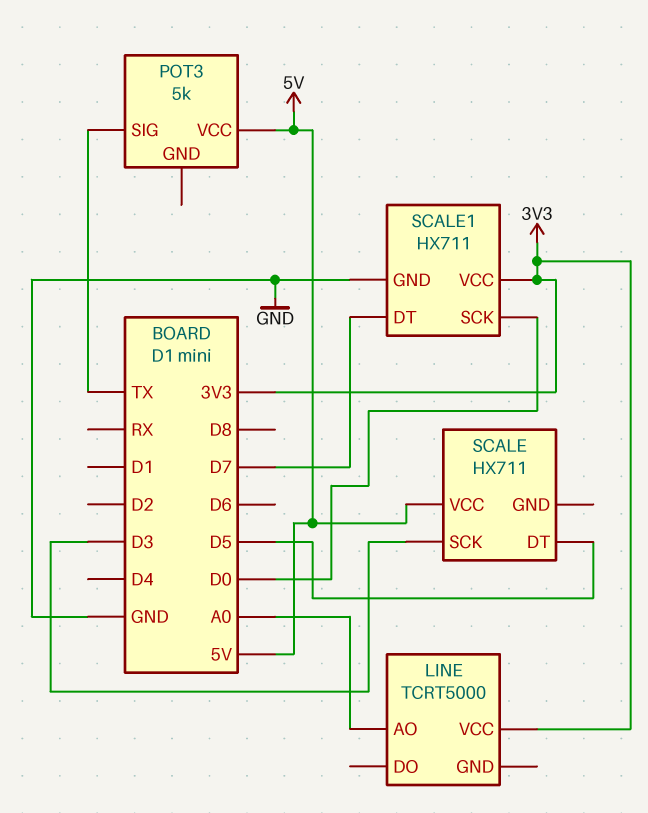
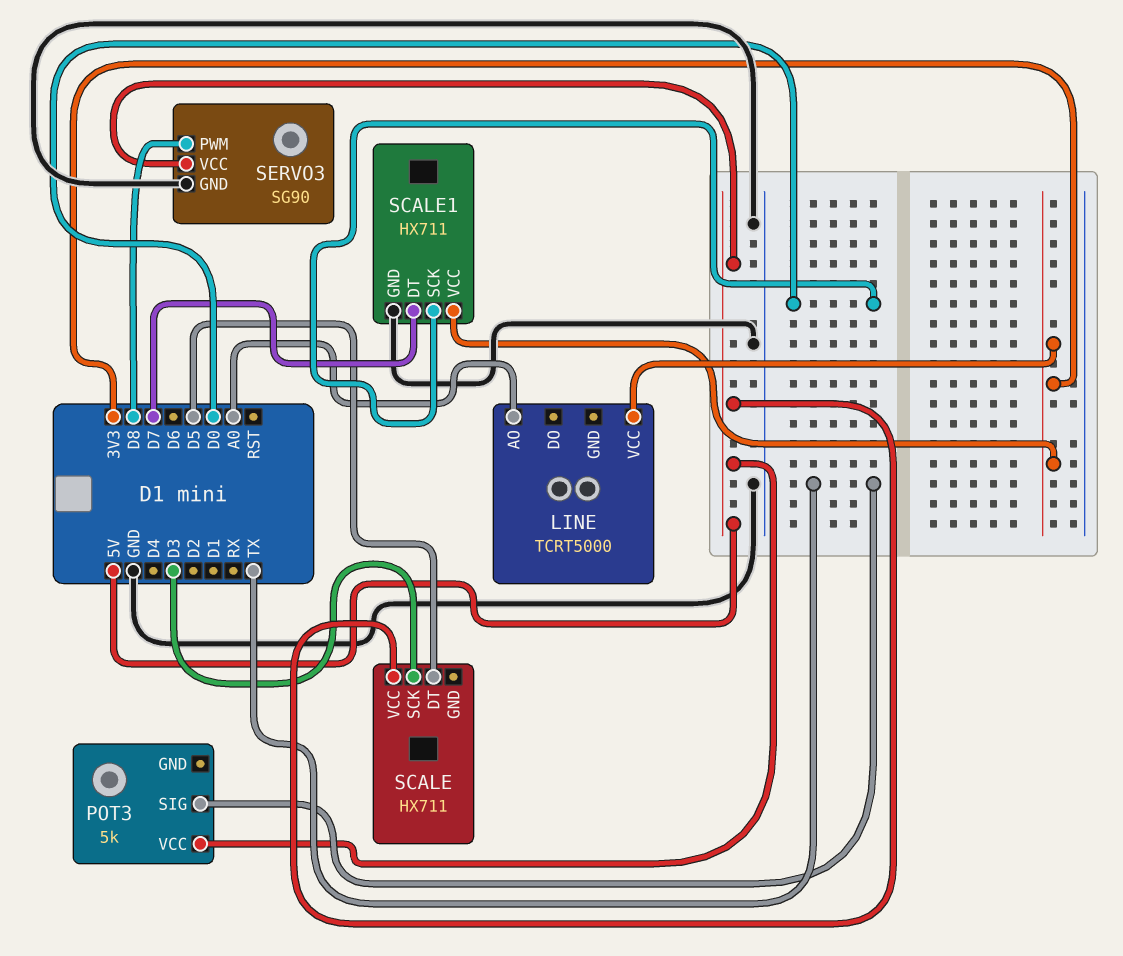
SERVO3: none -> SG90
SERVO3 pin GND: none -> GND
SERVO3 pin PWM: none -> D8
SERVO3 pin VCC: none -> 5V

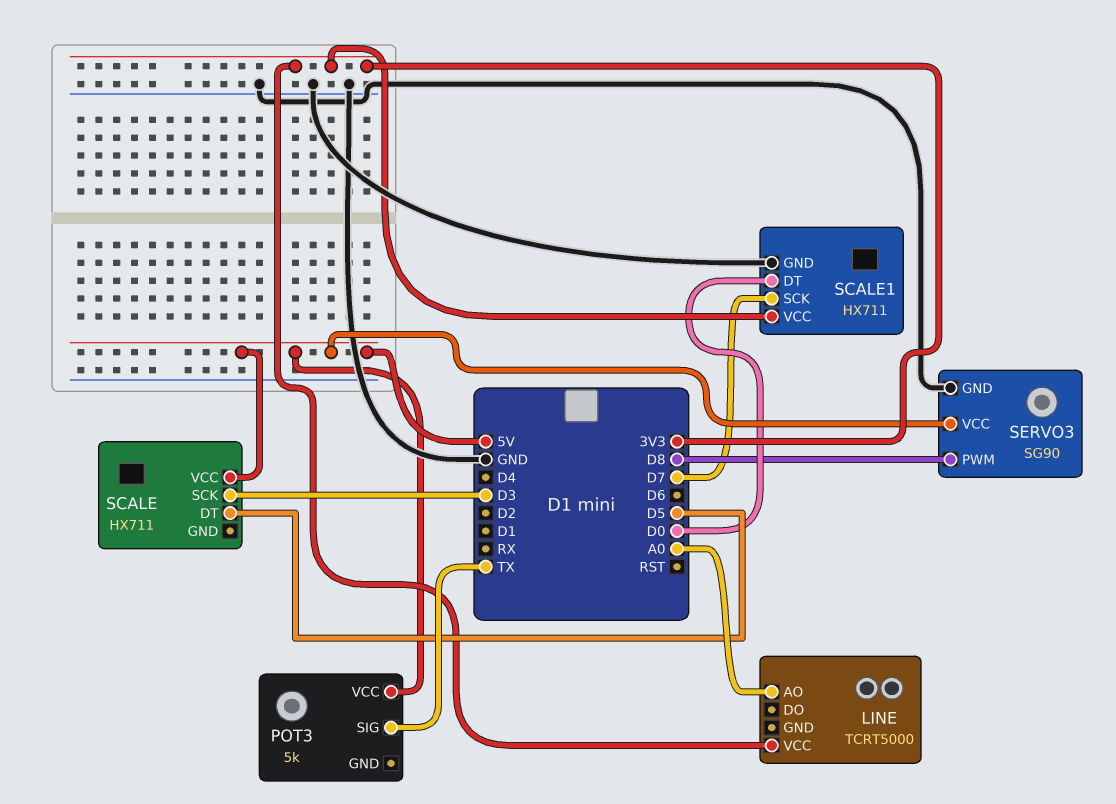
SCALE1 pin DT: D7 -> D0
SCALE1 pin SCK: D0 -> D7

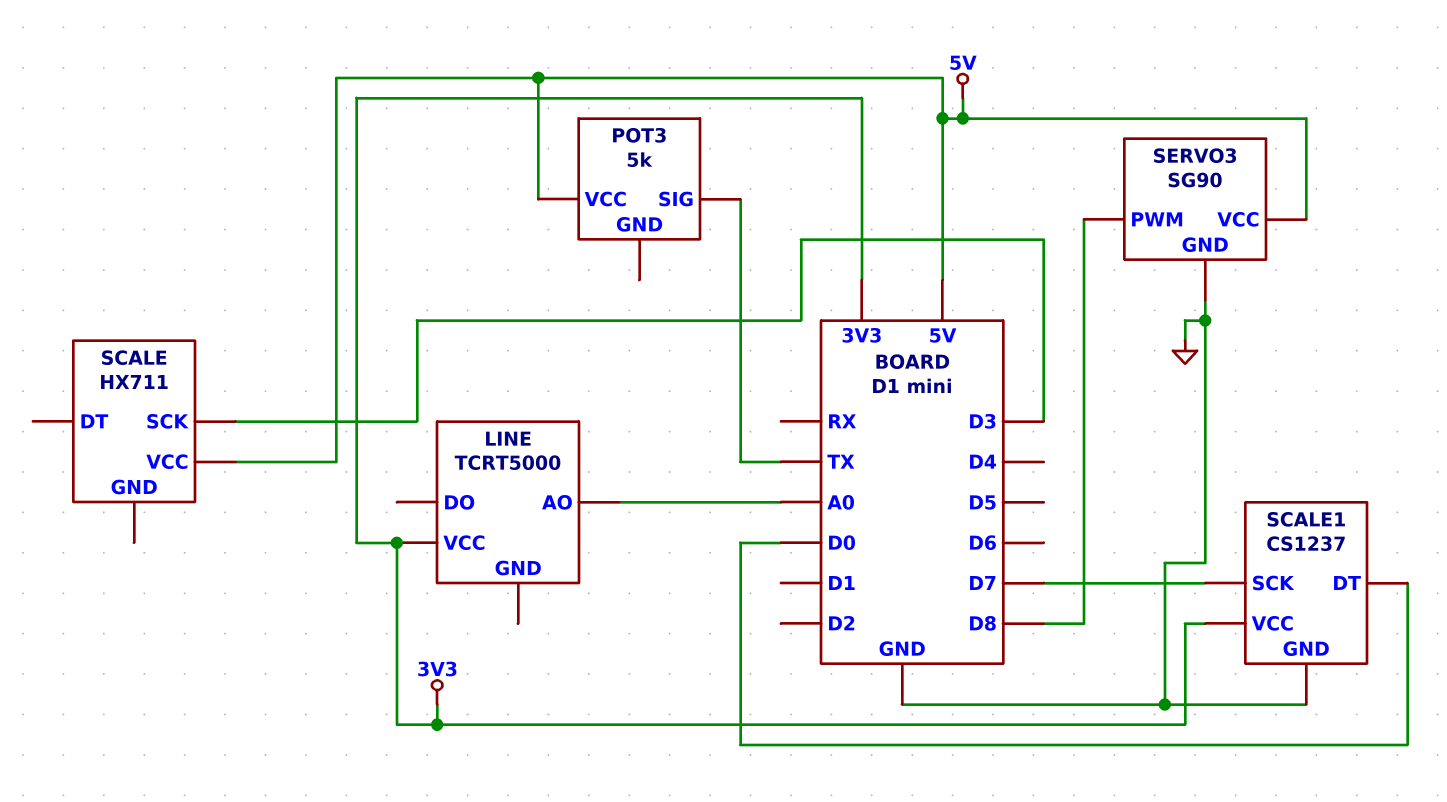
SCALE pin DT: D5 -> none
SCALE1: HX711 -> CS1237

